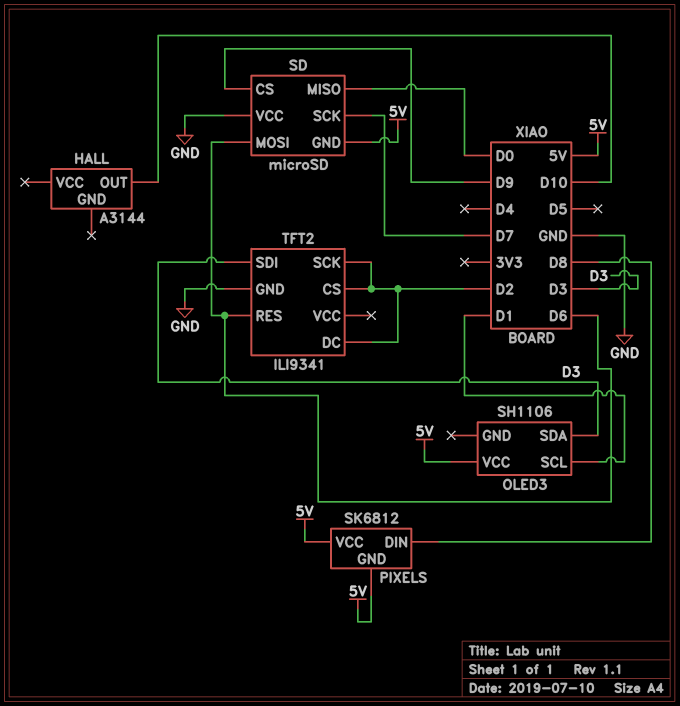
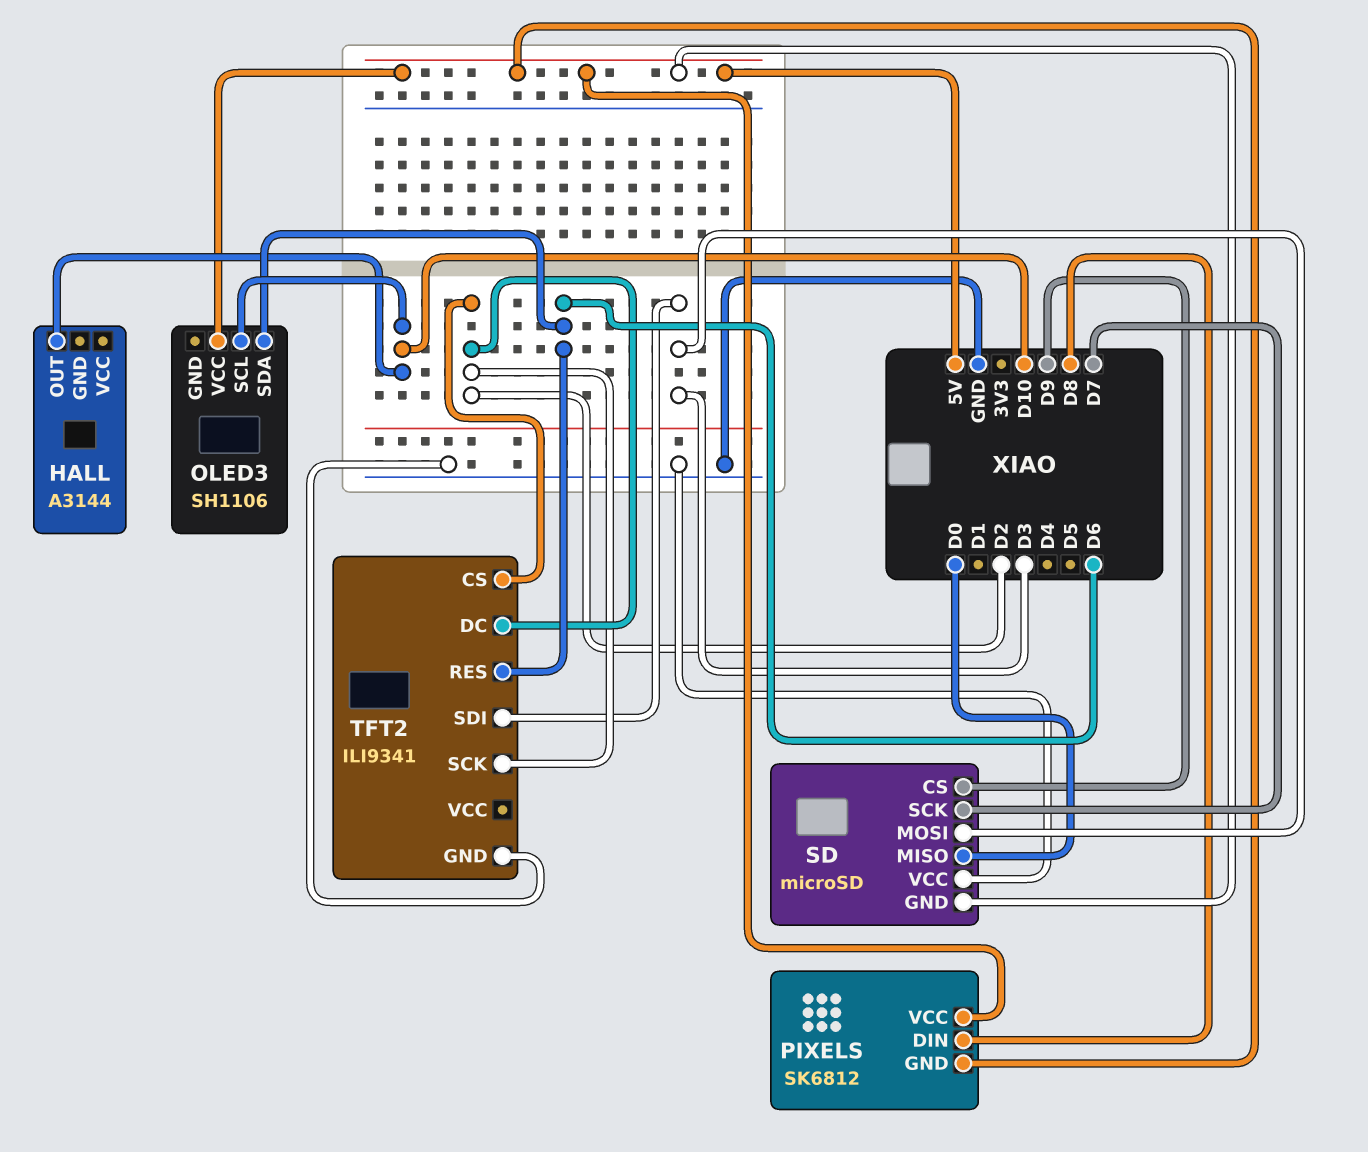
OLED3 pin SCL: D1 -> D10
OLED3 pin SDA: D3 -> D6
SD pin MOSI: D6 -> D3

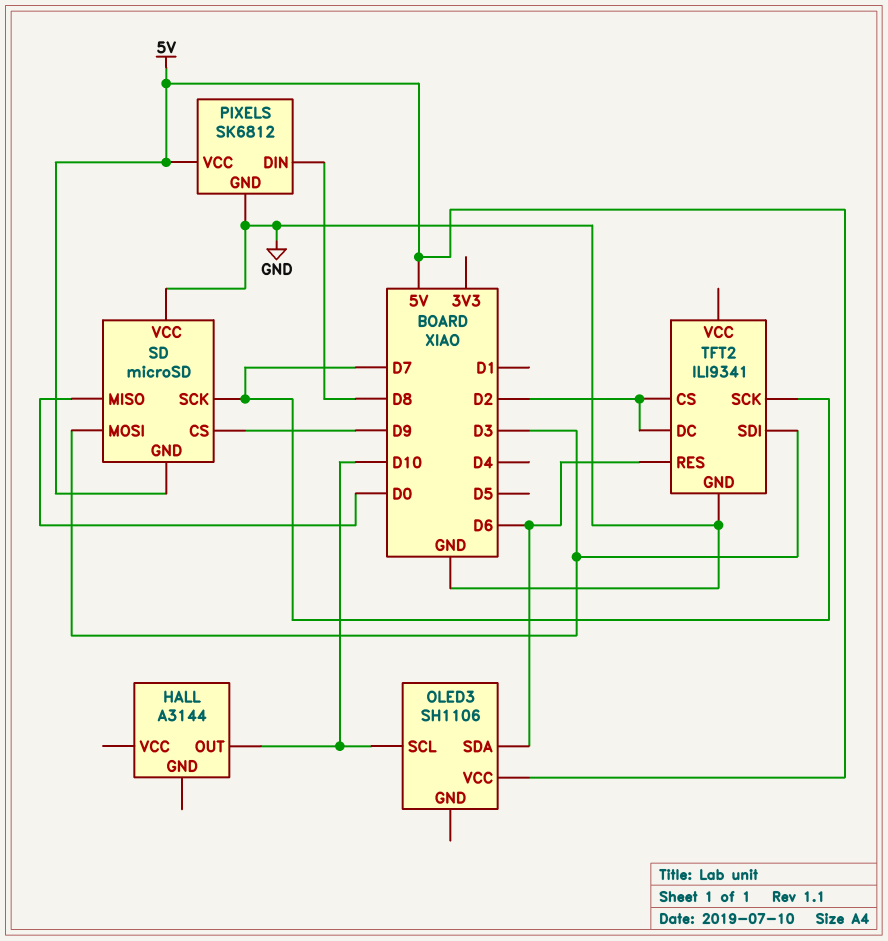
PIXELS pin GND: 5V -> GND
TFT2 pin SCK: D2 -> D7

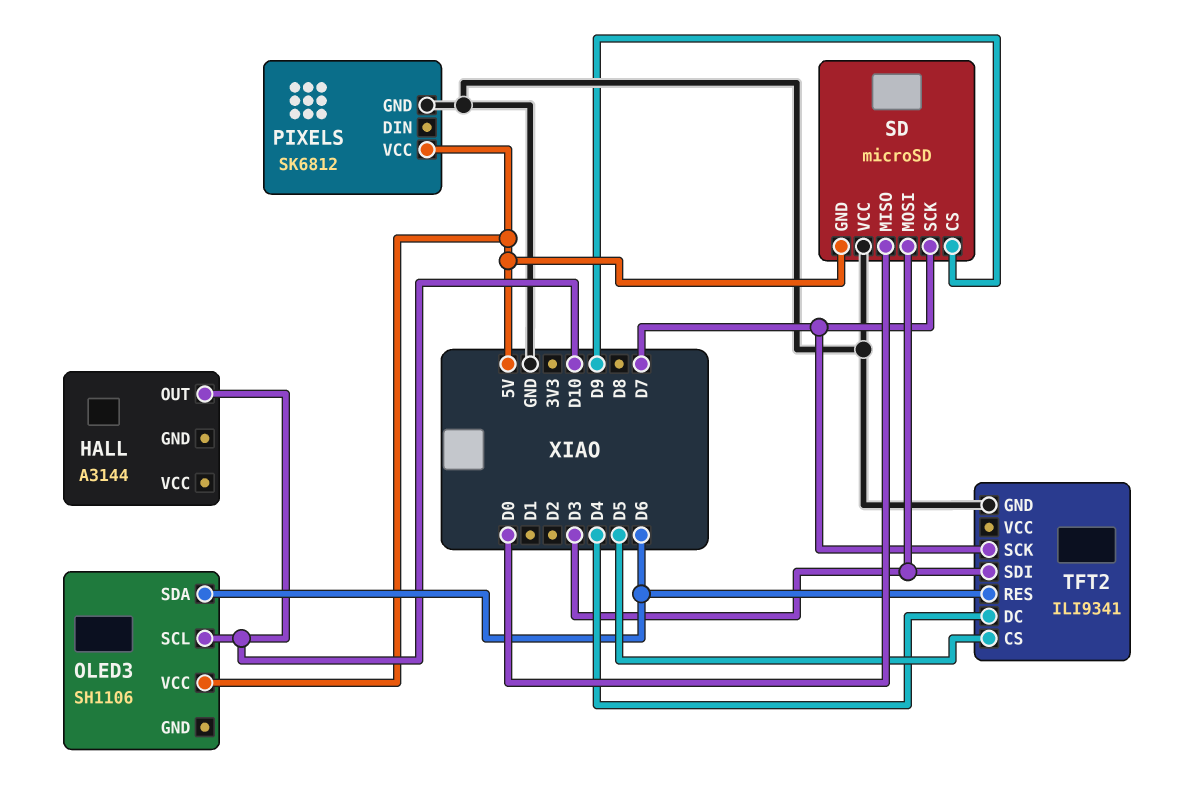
PIXELS pin DIN: D8 -> none
TFT2 pin CS: D2 -> D5
TFT2 pin DC: D2 -> D4

